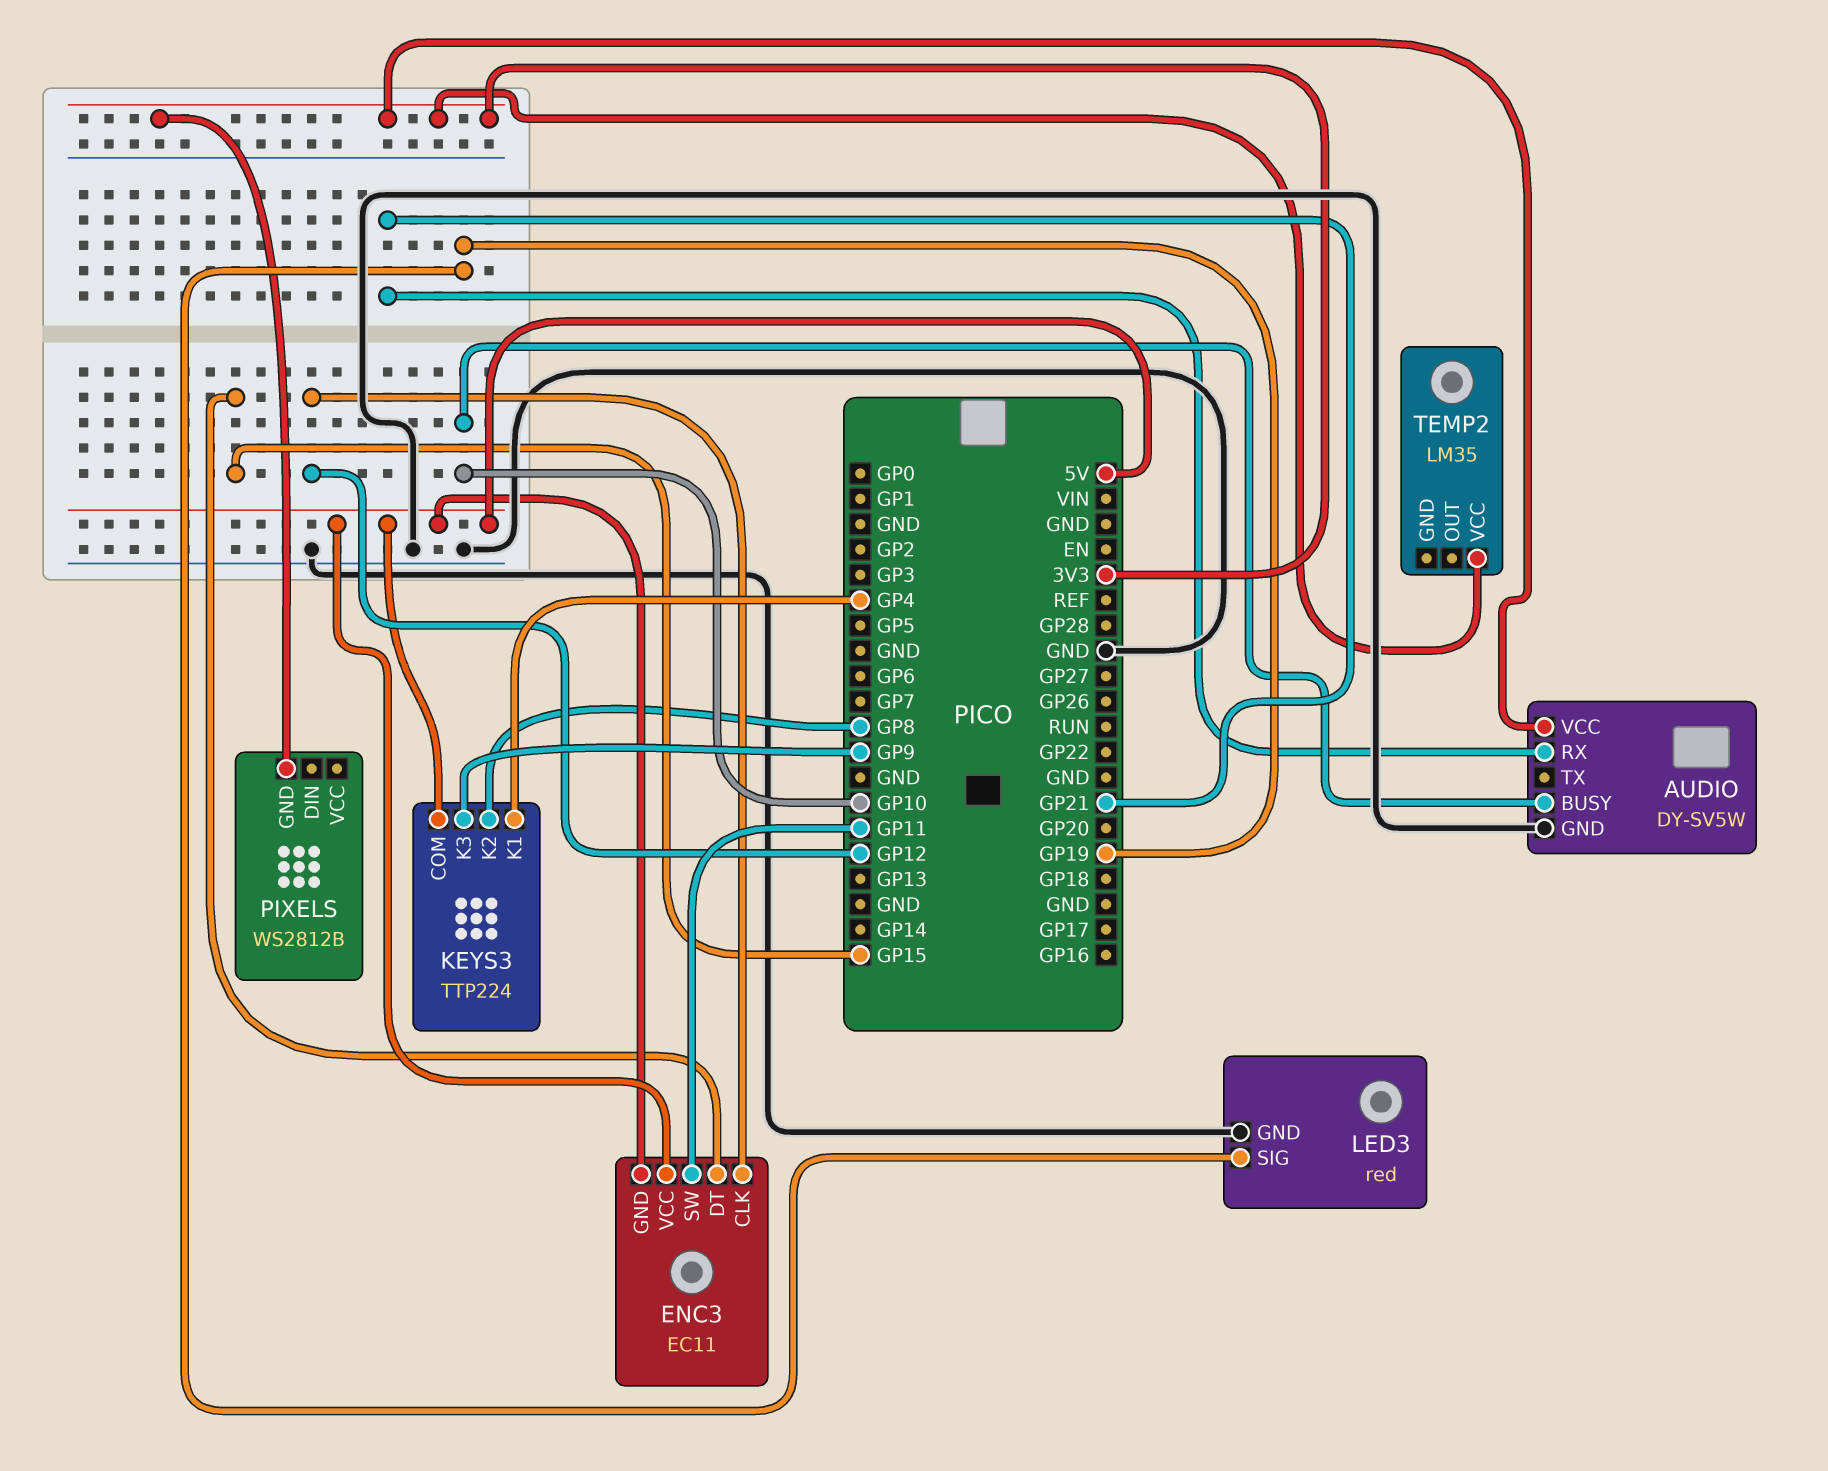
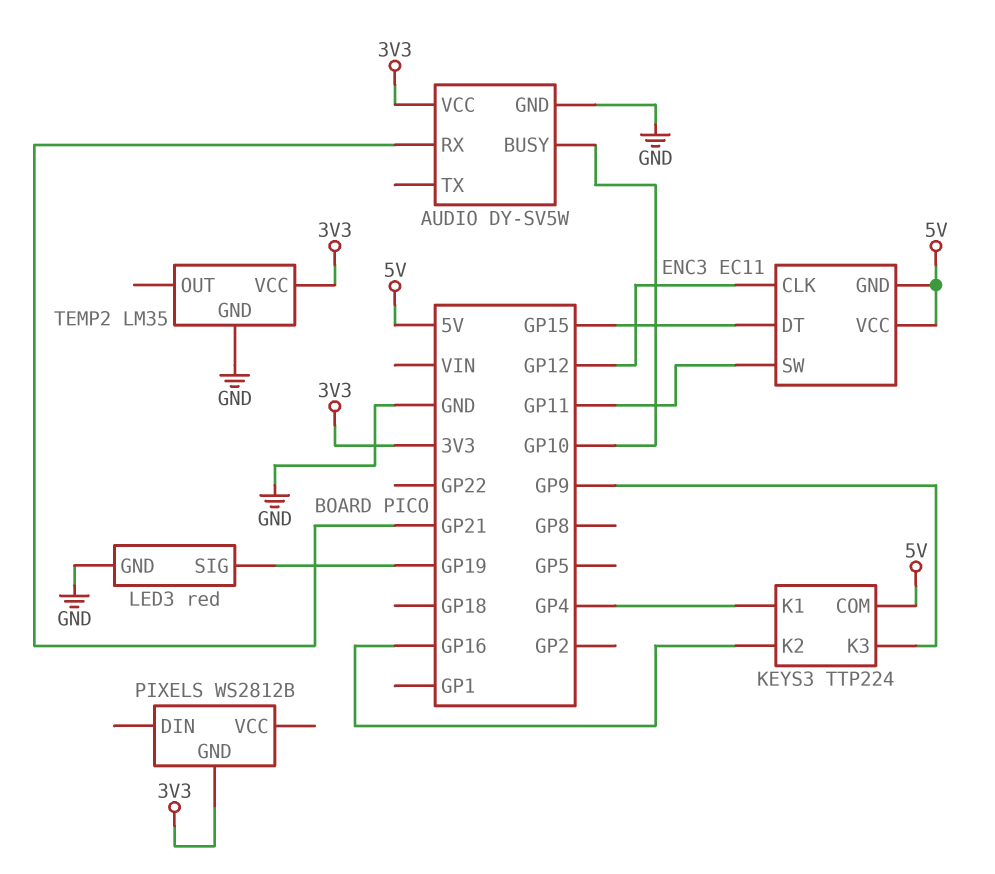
KEYS3 pin K2: GP8 -> GP16
TEMP2 pin GND: none -> GND

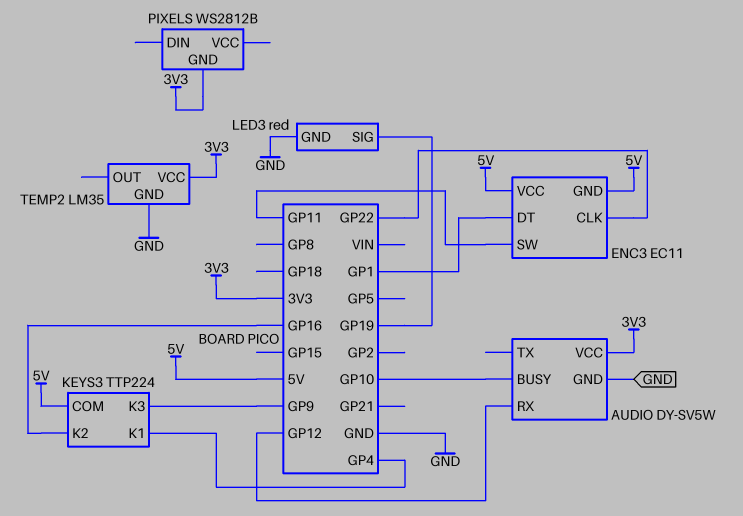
AUDIO pin RX: GP21 -> GP12
ENC3 pin CLK: GP12 -> GP22
ENC3 pin DT: GP15 -> GP1

